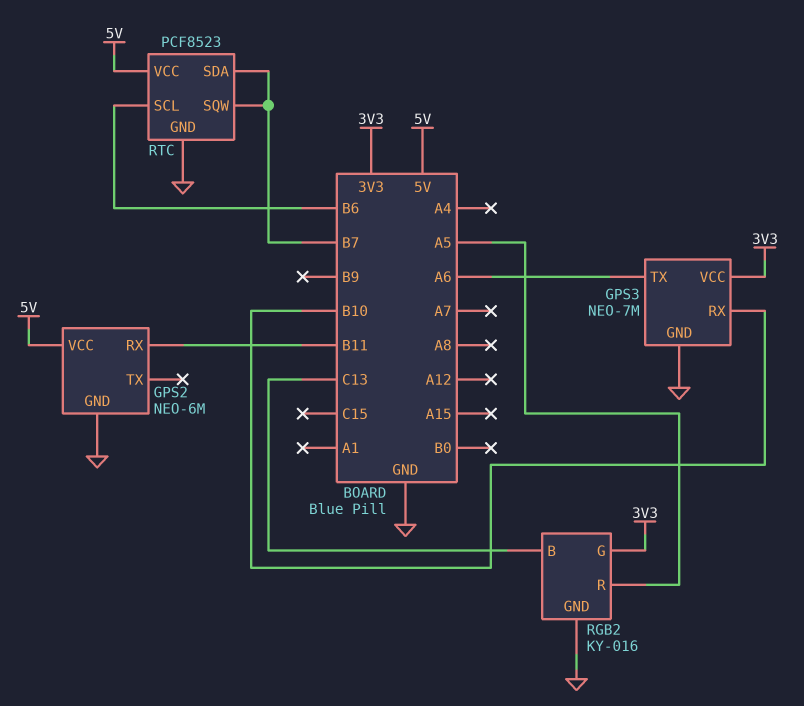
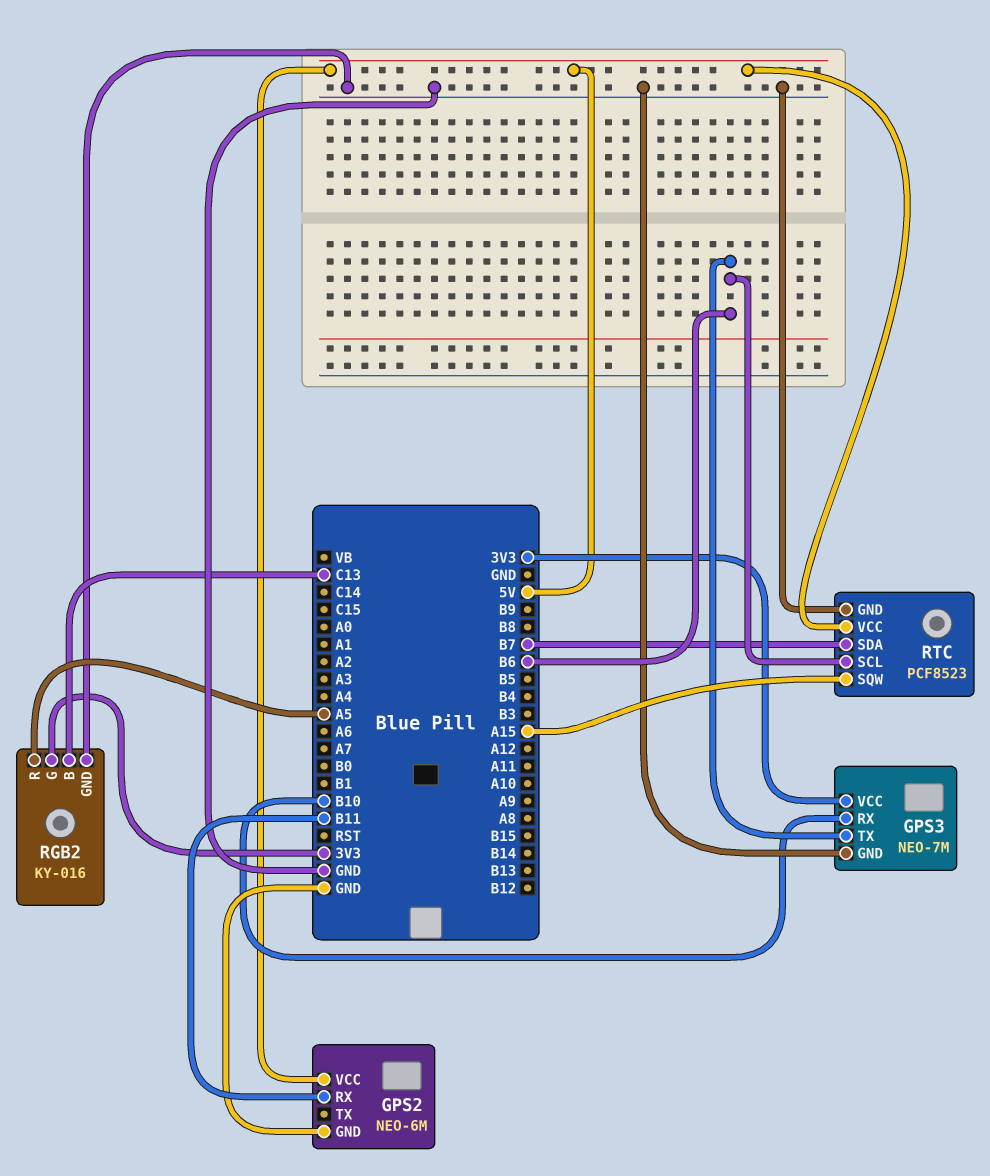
GPS3 pin TX: A6 -> B6
RTC pin SQW: B7 -> A15

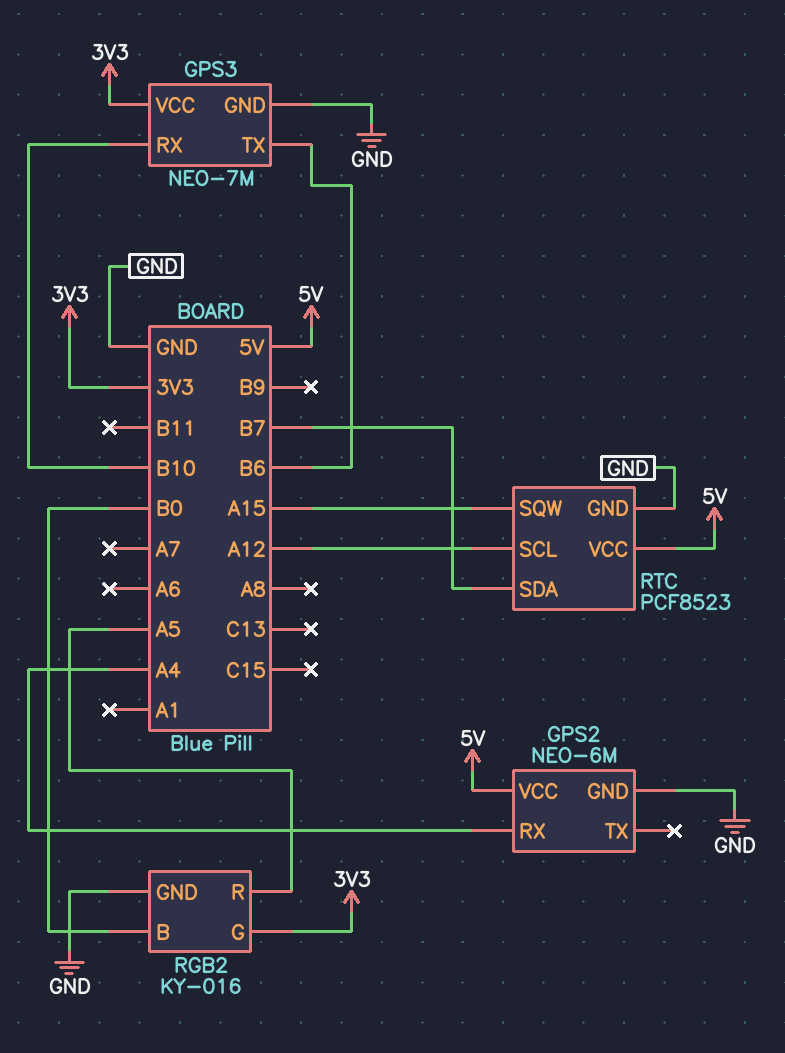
GPS2 pin RX: B11 -> A4
RGB2 pin B: C13 -> B0
RTC pin SCL: B6 -> A12

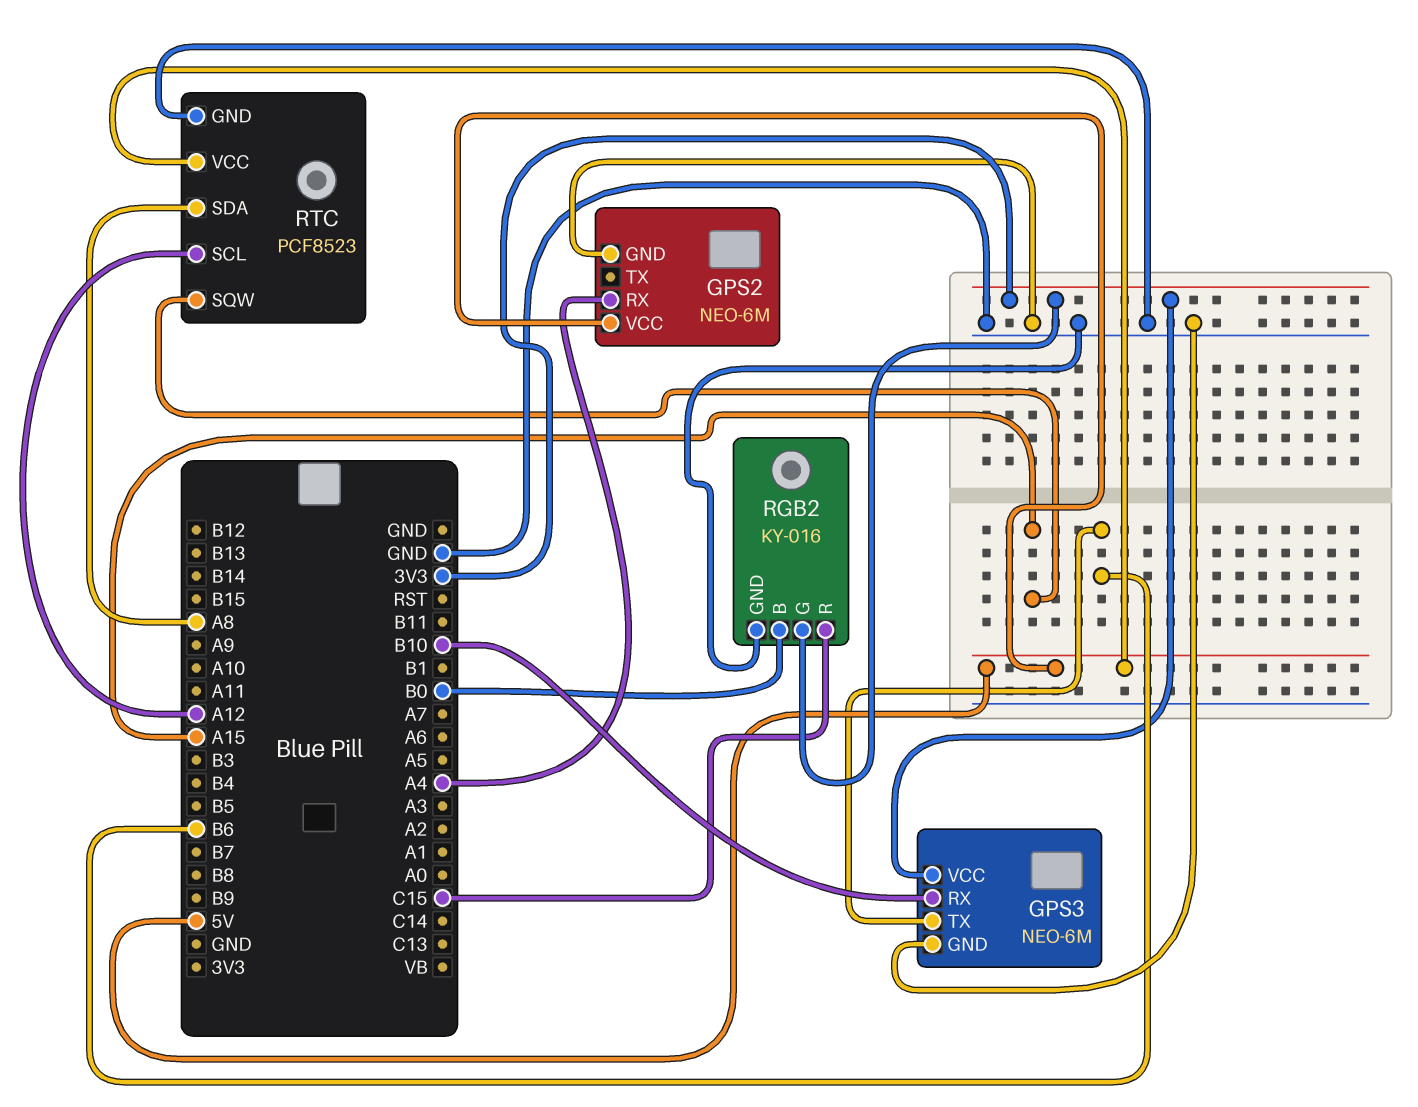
GPS3: NEO-7M -> NEO-6M
RGB2 pin R: A5 -> C15
RTC pin SDA: B7 -> A8

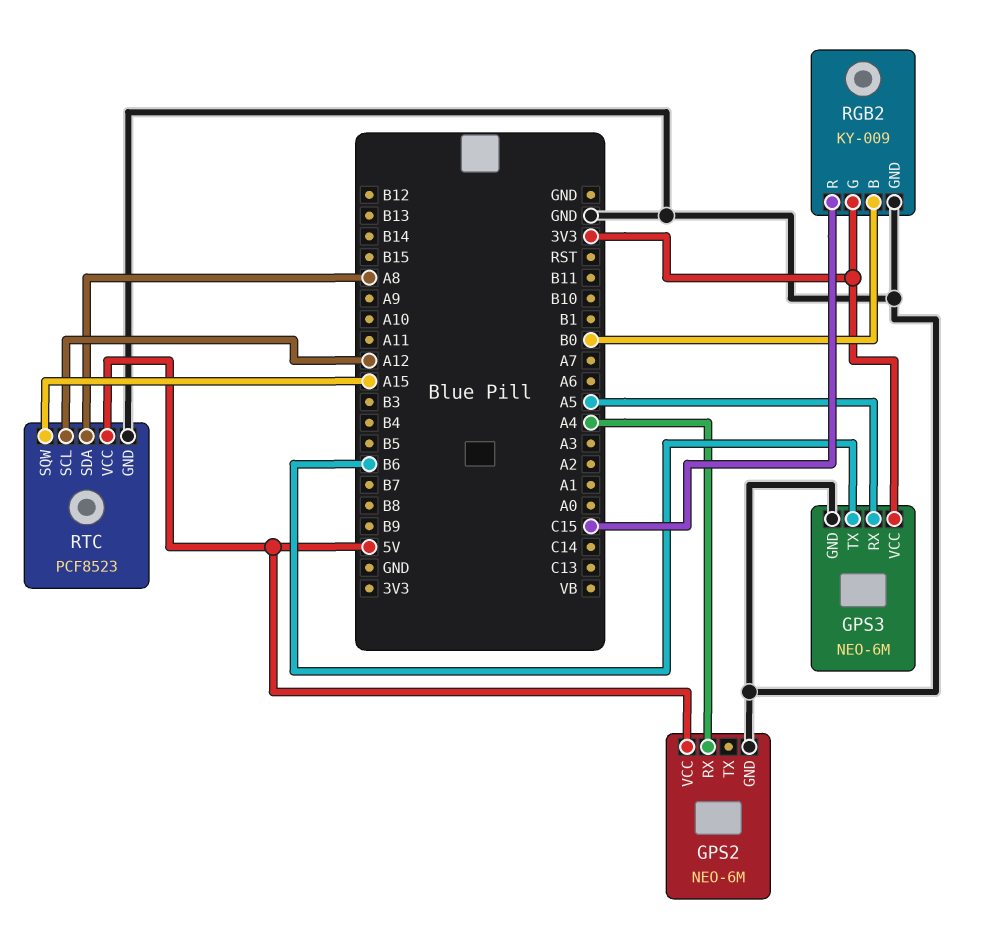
GPS3 pin RX: B10 -> A5
RGB2: KY-016 -> KY-009

